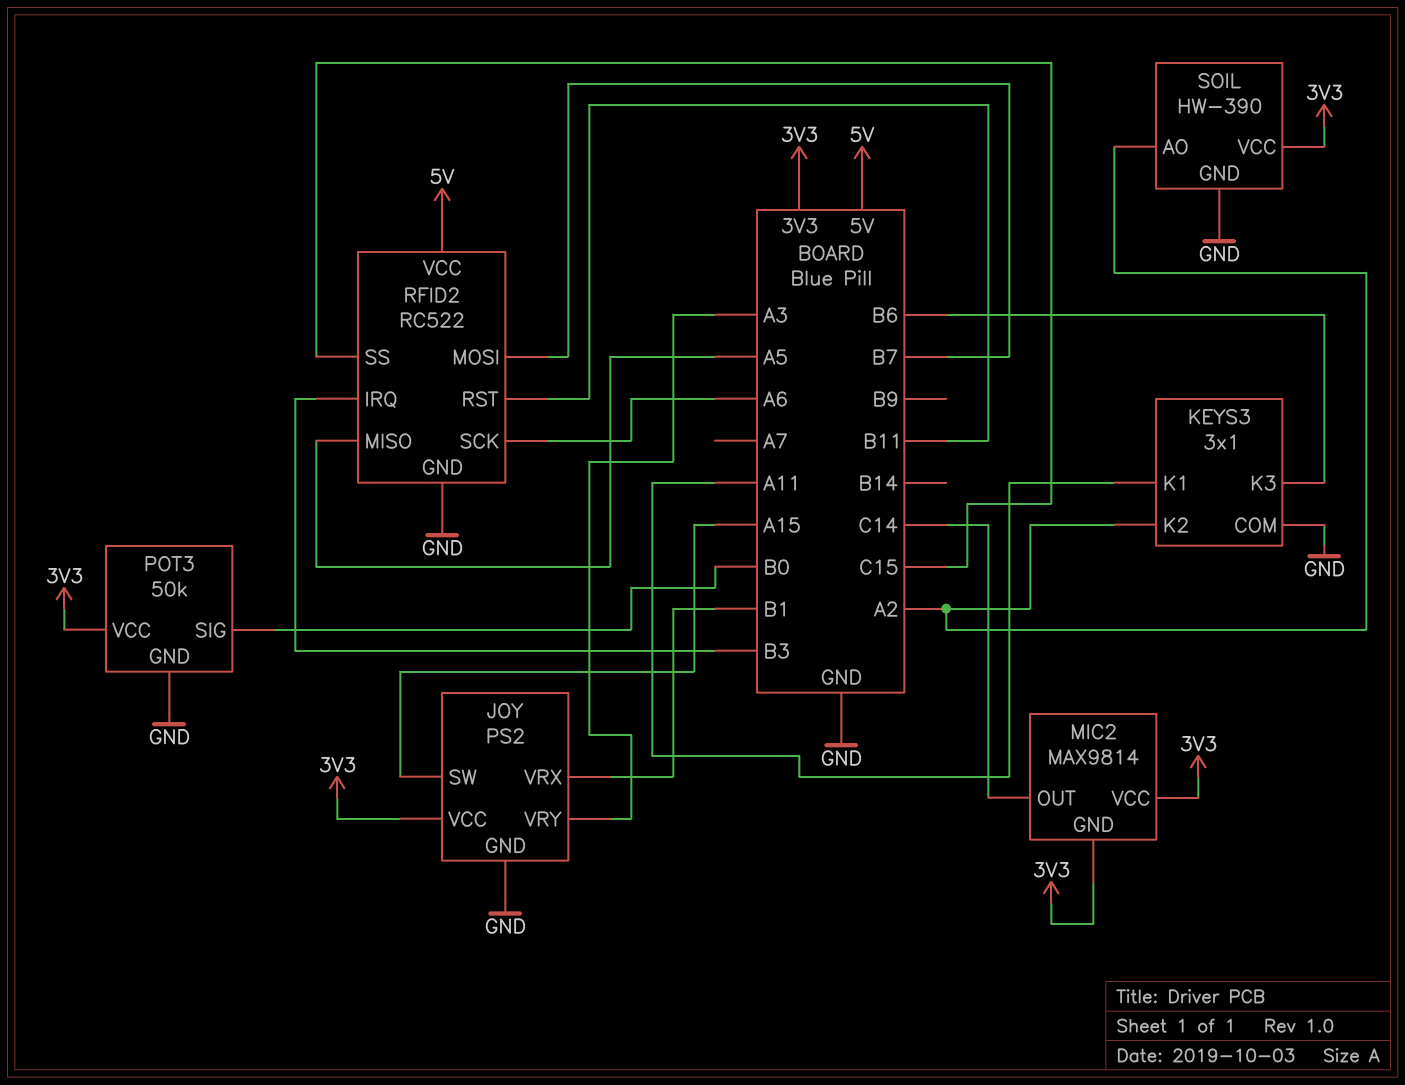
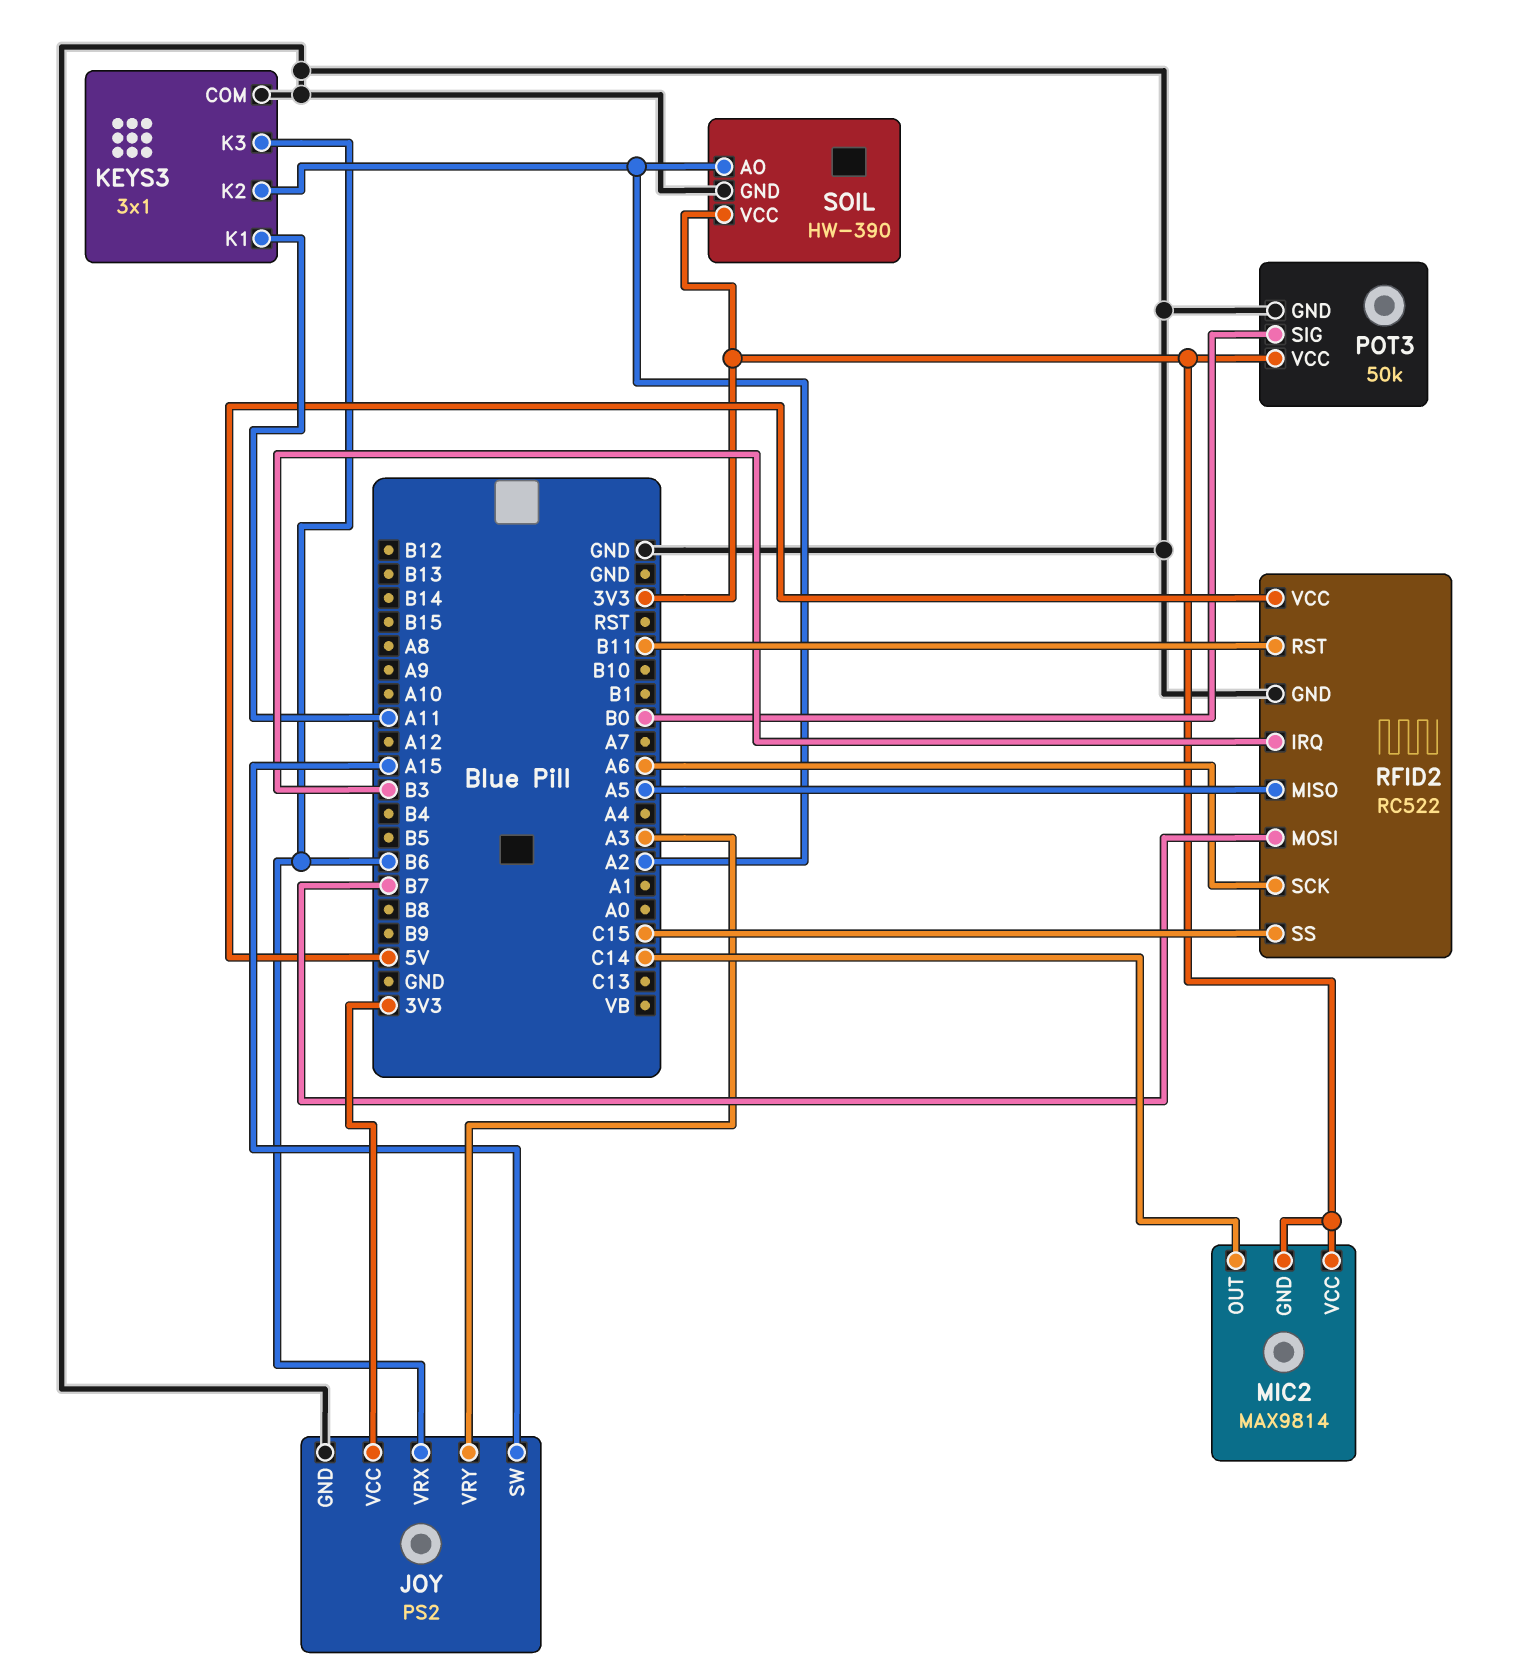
JOY pin VRX: B1 -> B6

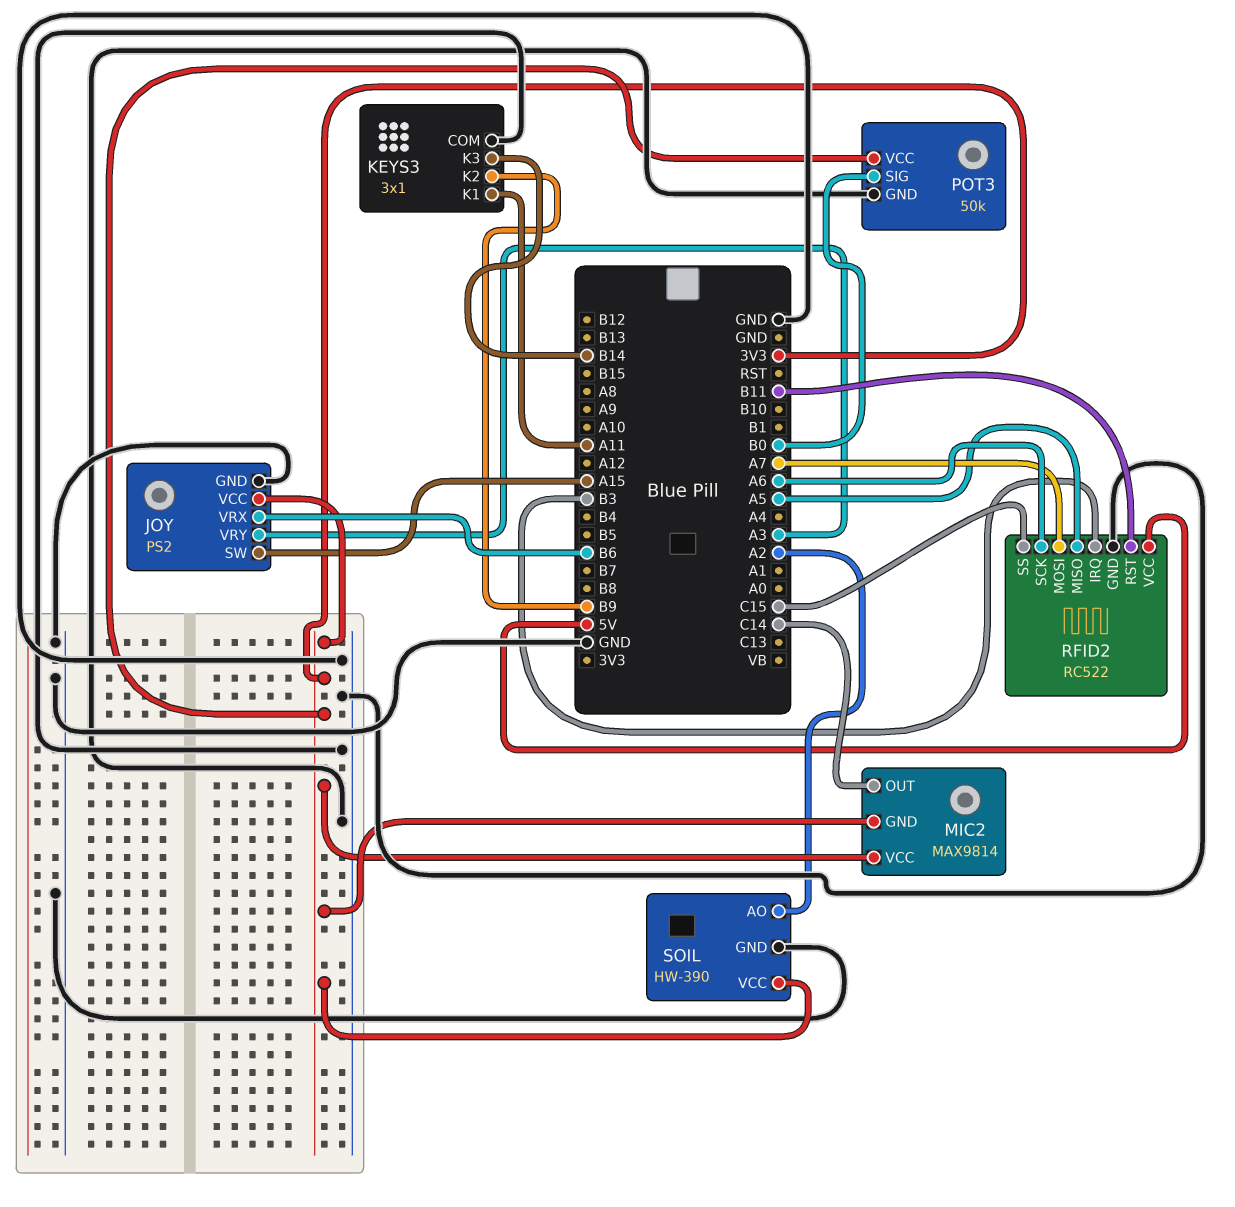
KEYS3 pin K2: A2 -> B9
KEYS3 pin K3: B6 -> B14
RFID2 pin MOSI: B7 -> A7

